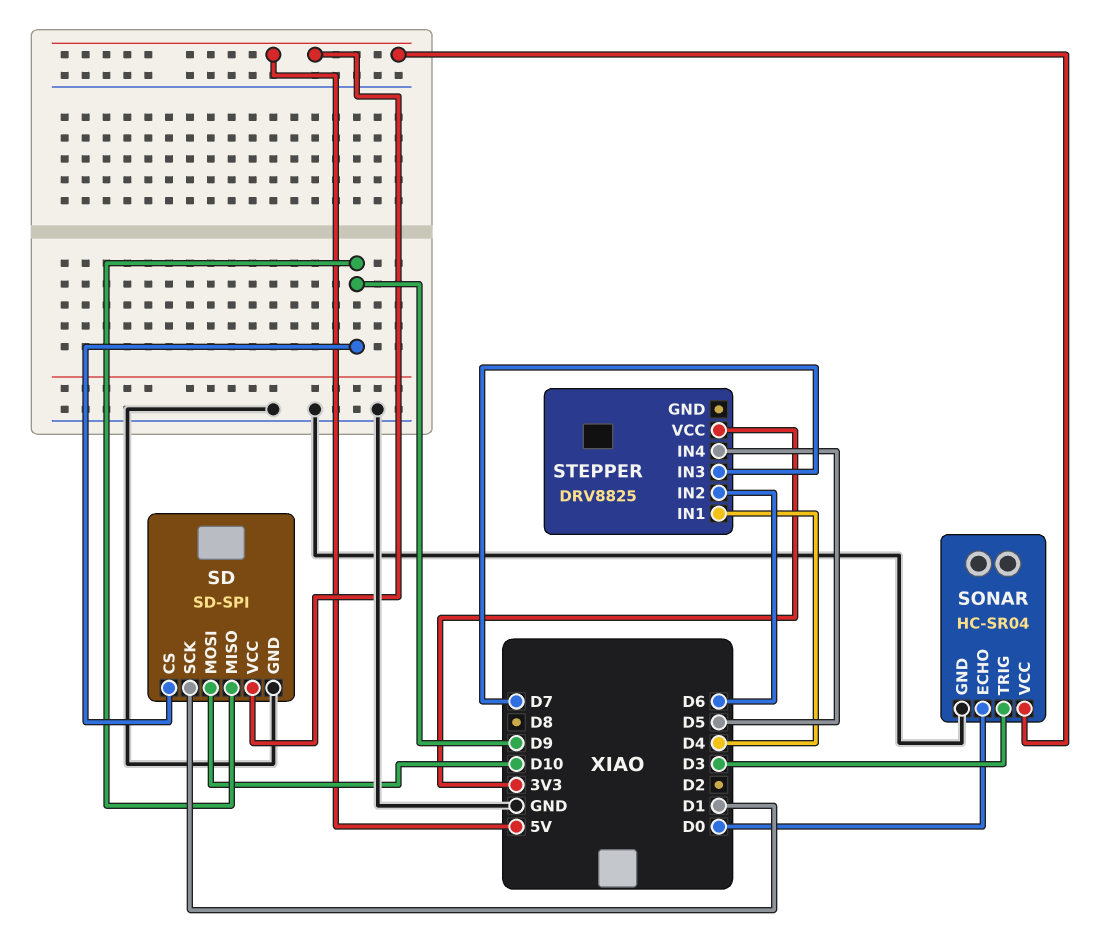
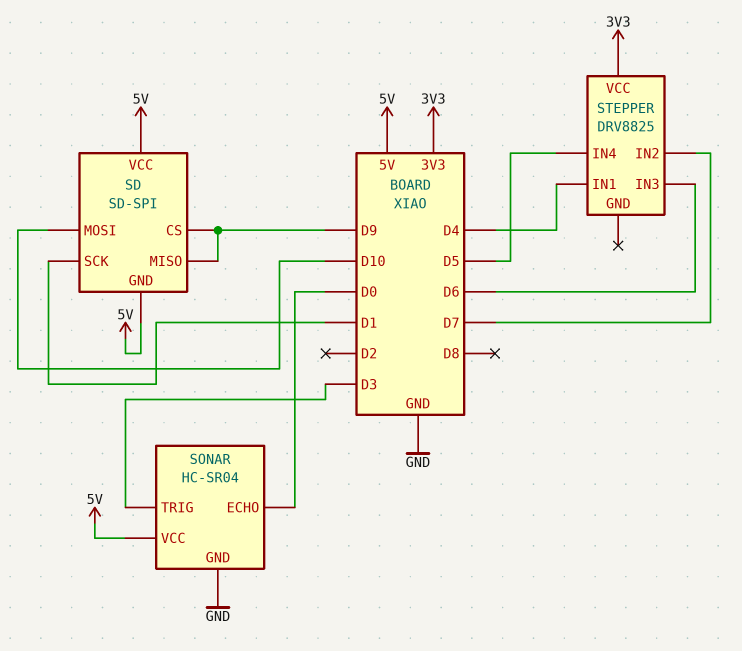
SD pin GND: GND -> 5V
STEPPER pin IN2: D6 -> D7
STEPPER pin IN3: D7 -> D6

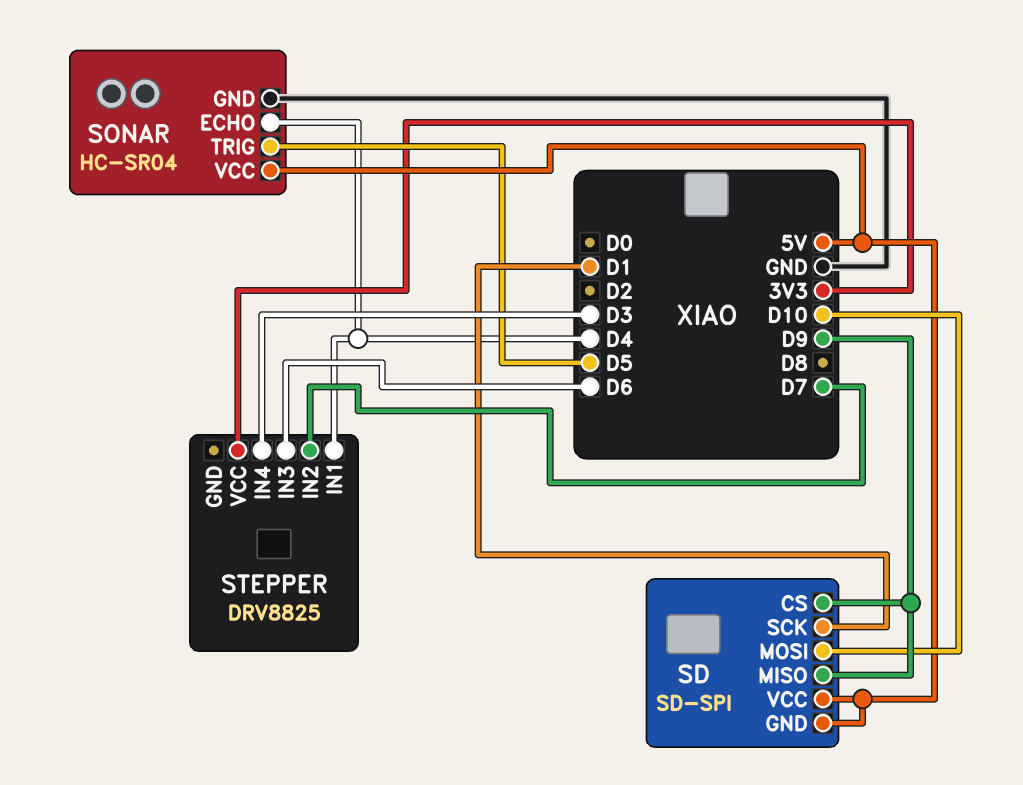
SONAR pin ECHO: D0 -> D4
SONAR pin TRIG: D3 -> D5
STEPPER pin IN4: D5 -> D3

